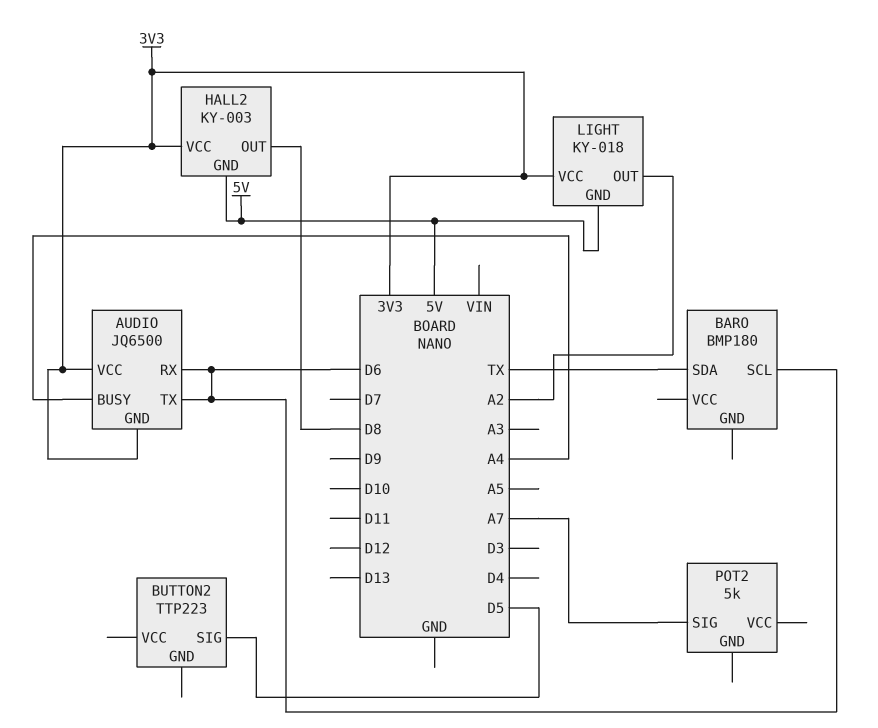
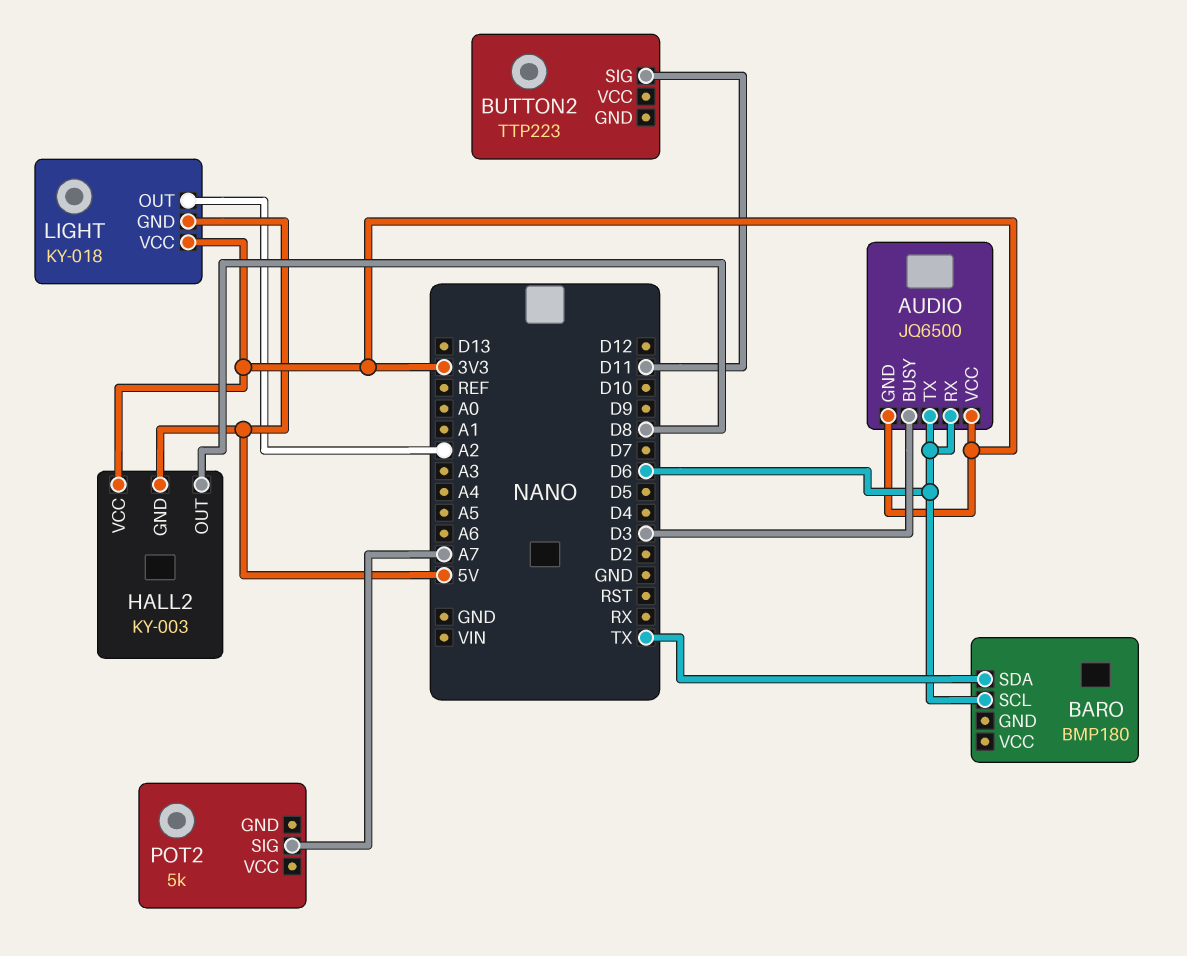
AUDIO pin BUSY: A4 -> D3
BUTTON2 pin SIG: D5 -> D11

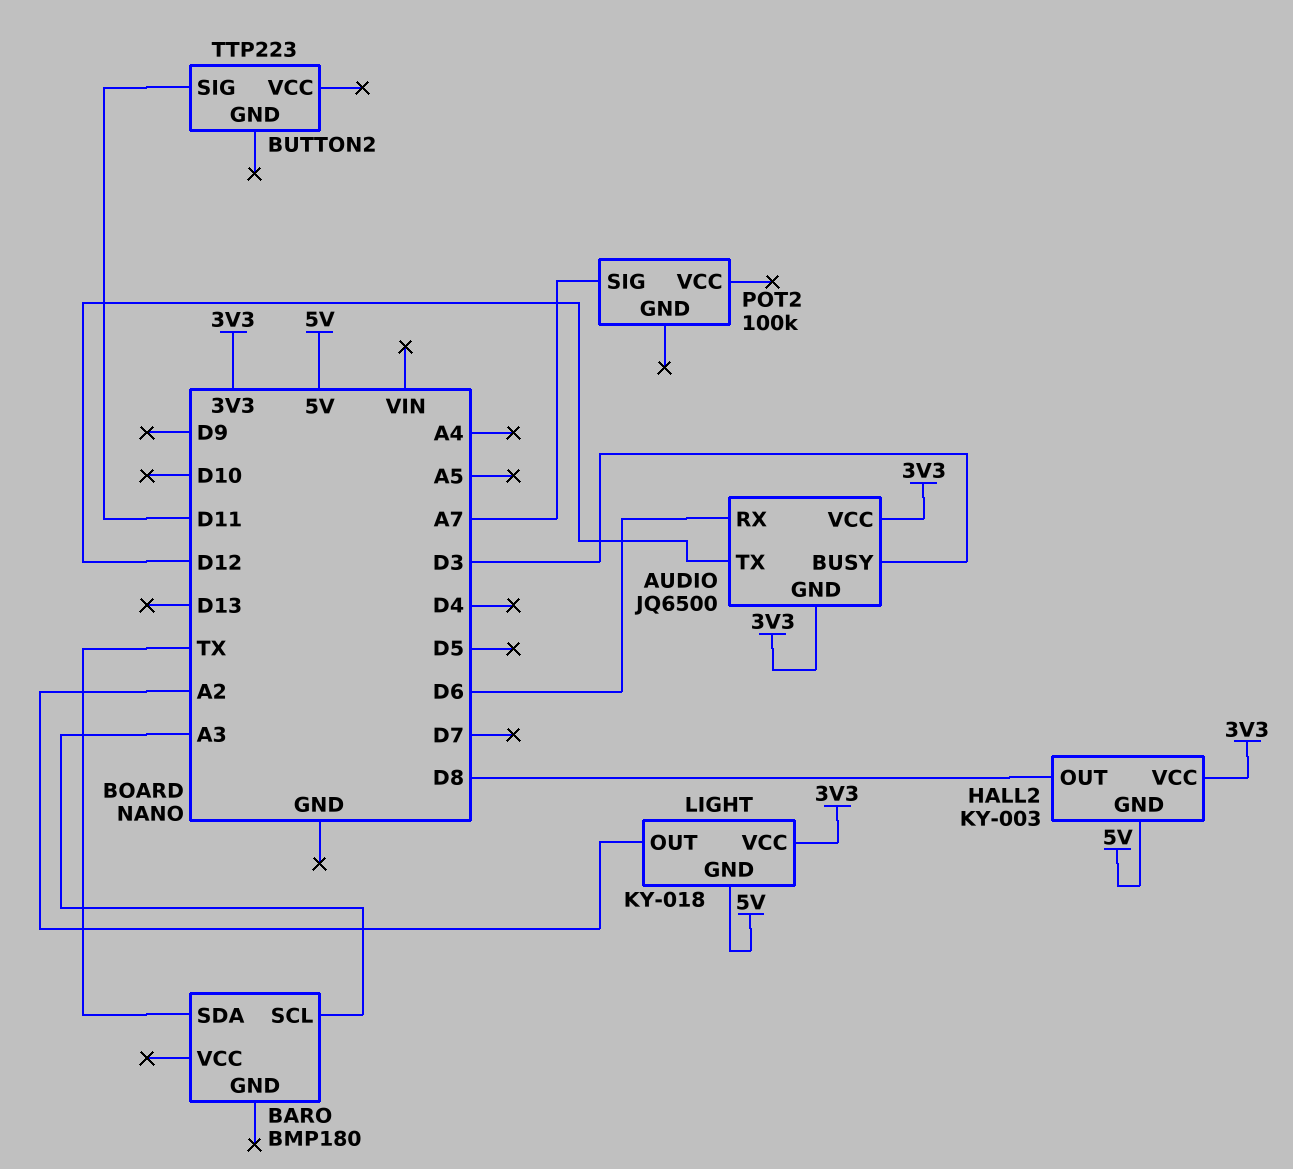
AUDIO pin TX: D6 -> D12
BARO pin SCL: D6 -> A3
POT2: 5k -> 100k

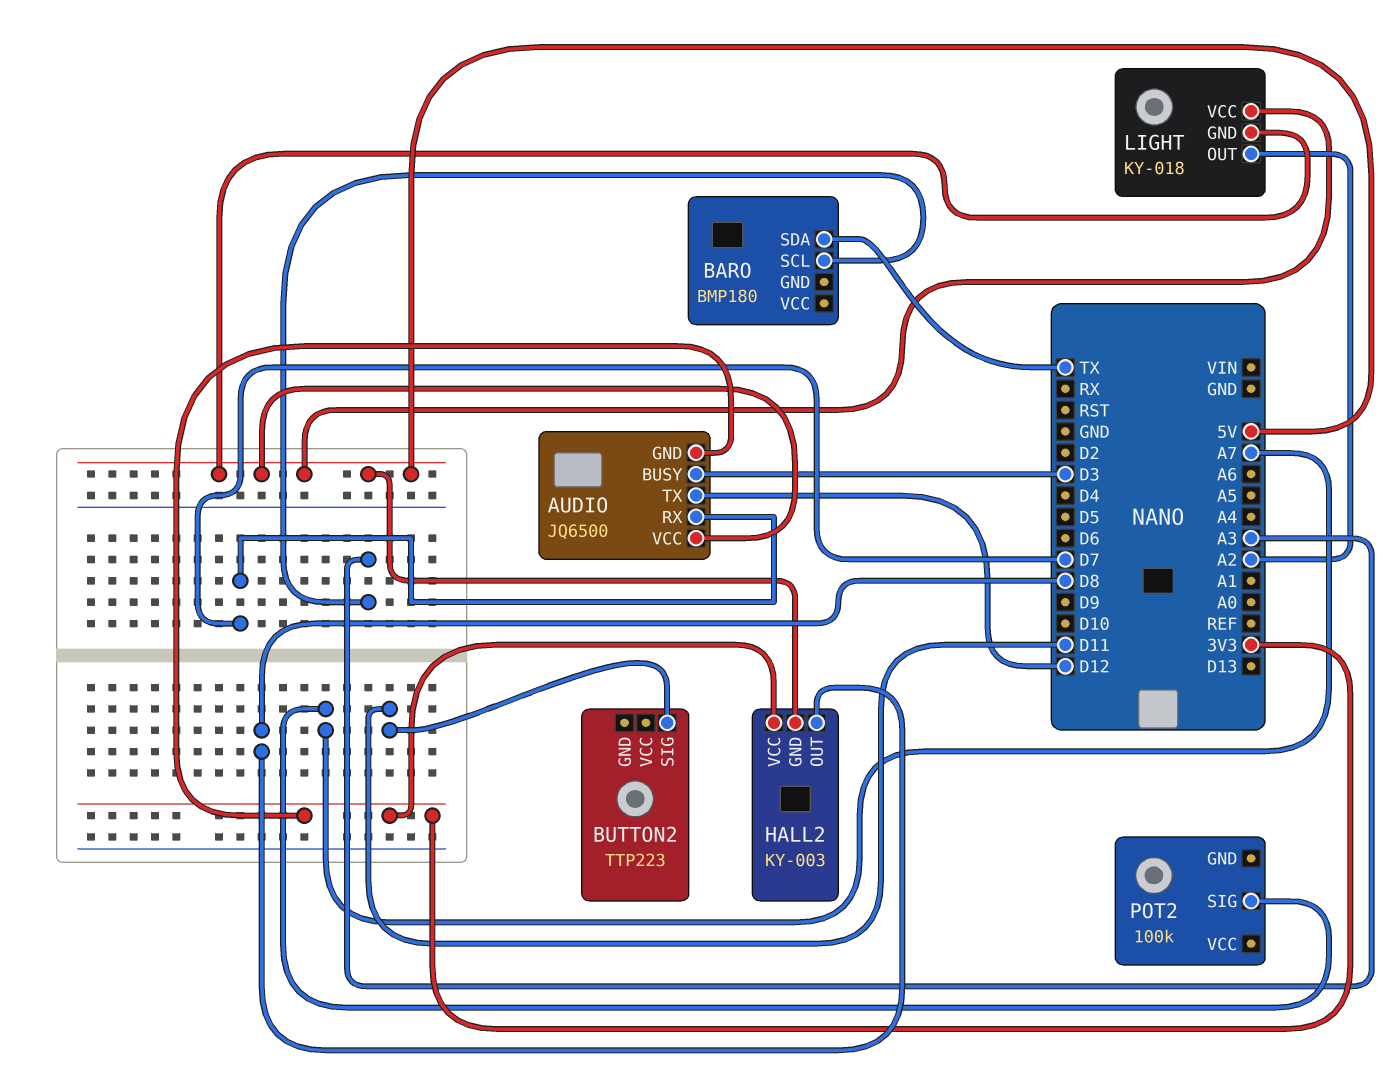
AUDIO pin RX: D6 -> D7
AUDIO pin VCC: 3V3 -> 5V
LIGHT pin VCC: 3V3 -> 5V

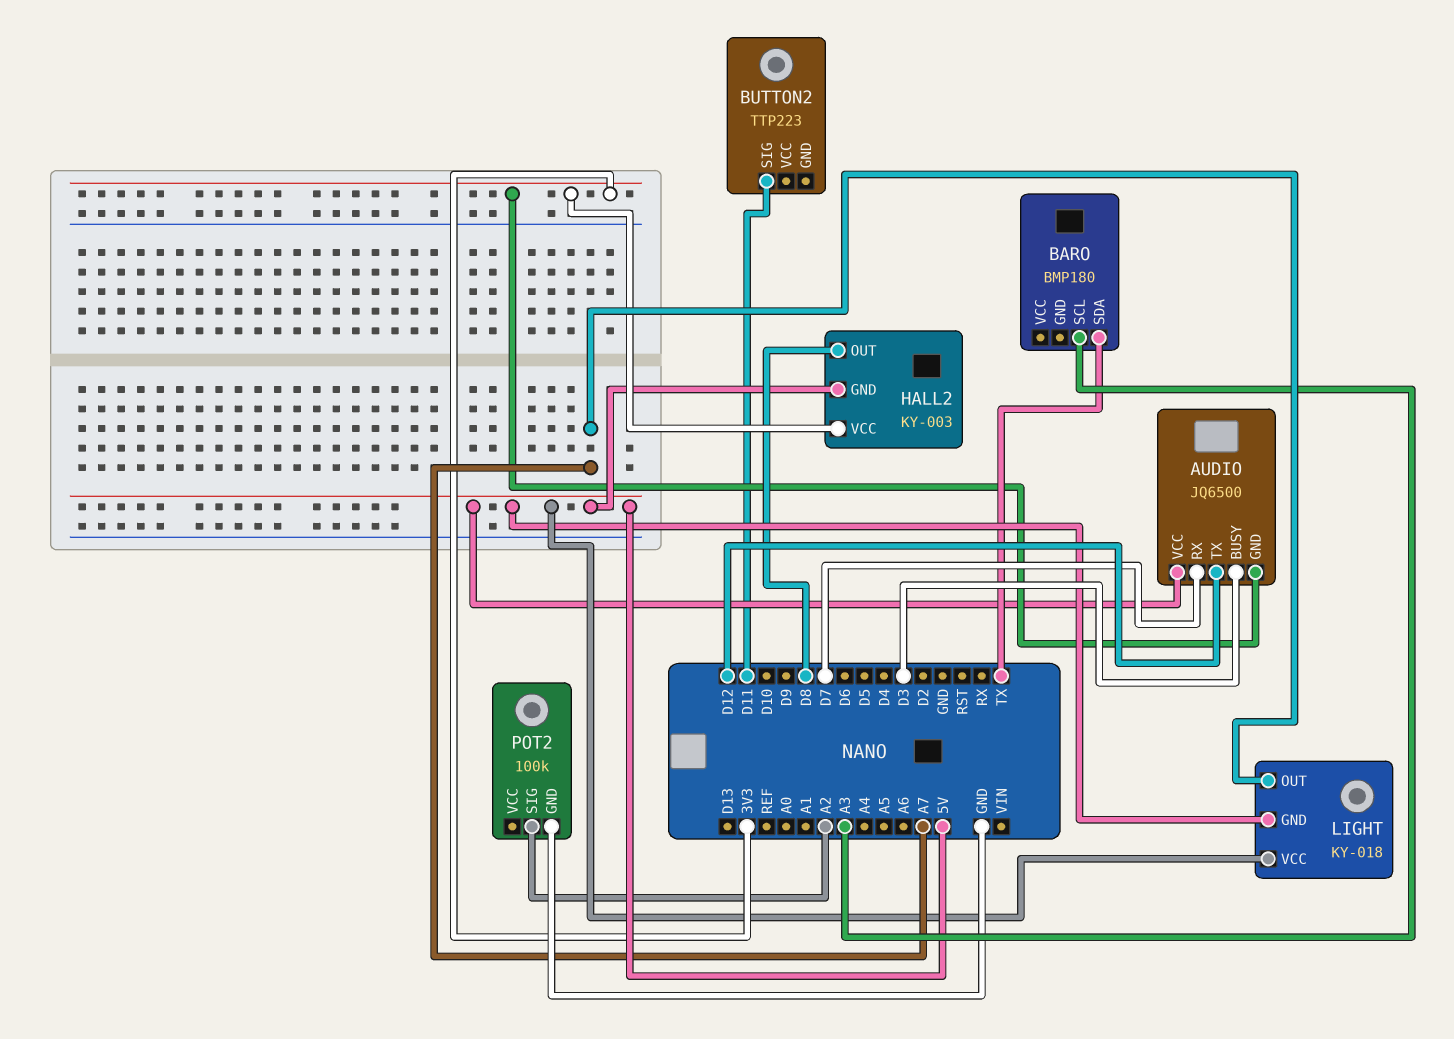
LIGHT pin OUT: A2 -> A7
POT2 pin GND: none -> GND
POT2 pin SIG: A7 -> A2

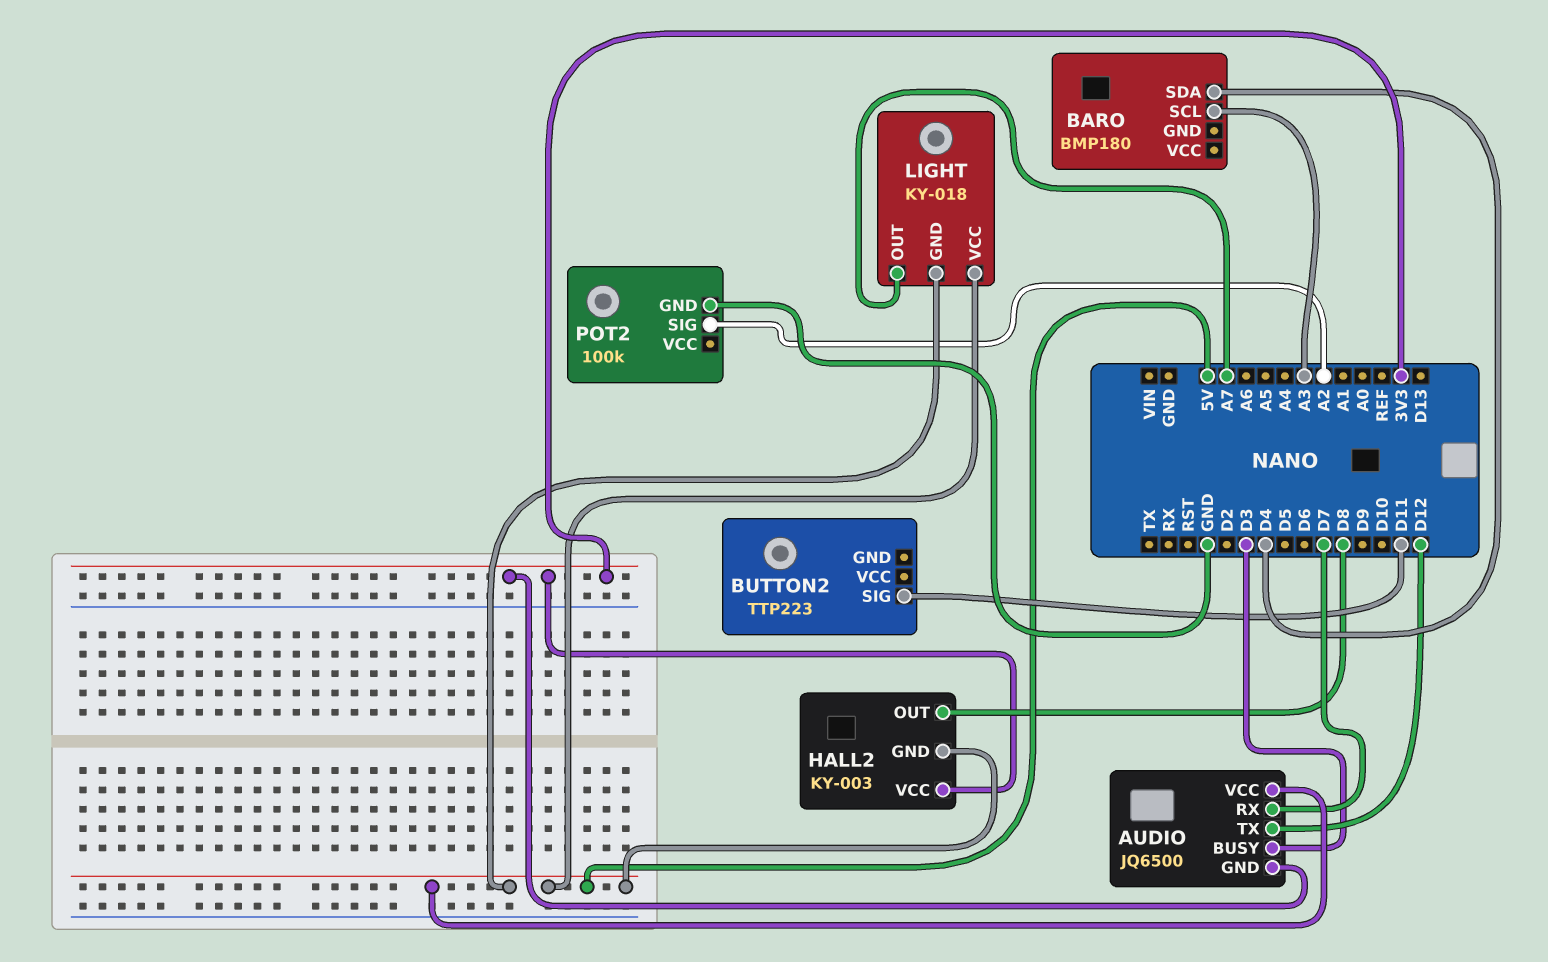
BARO pin SDA: TX -> D4

